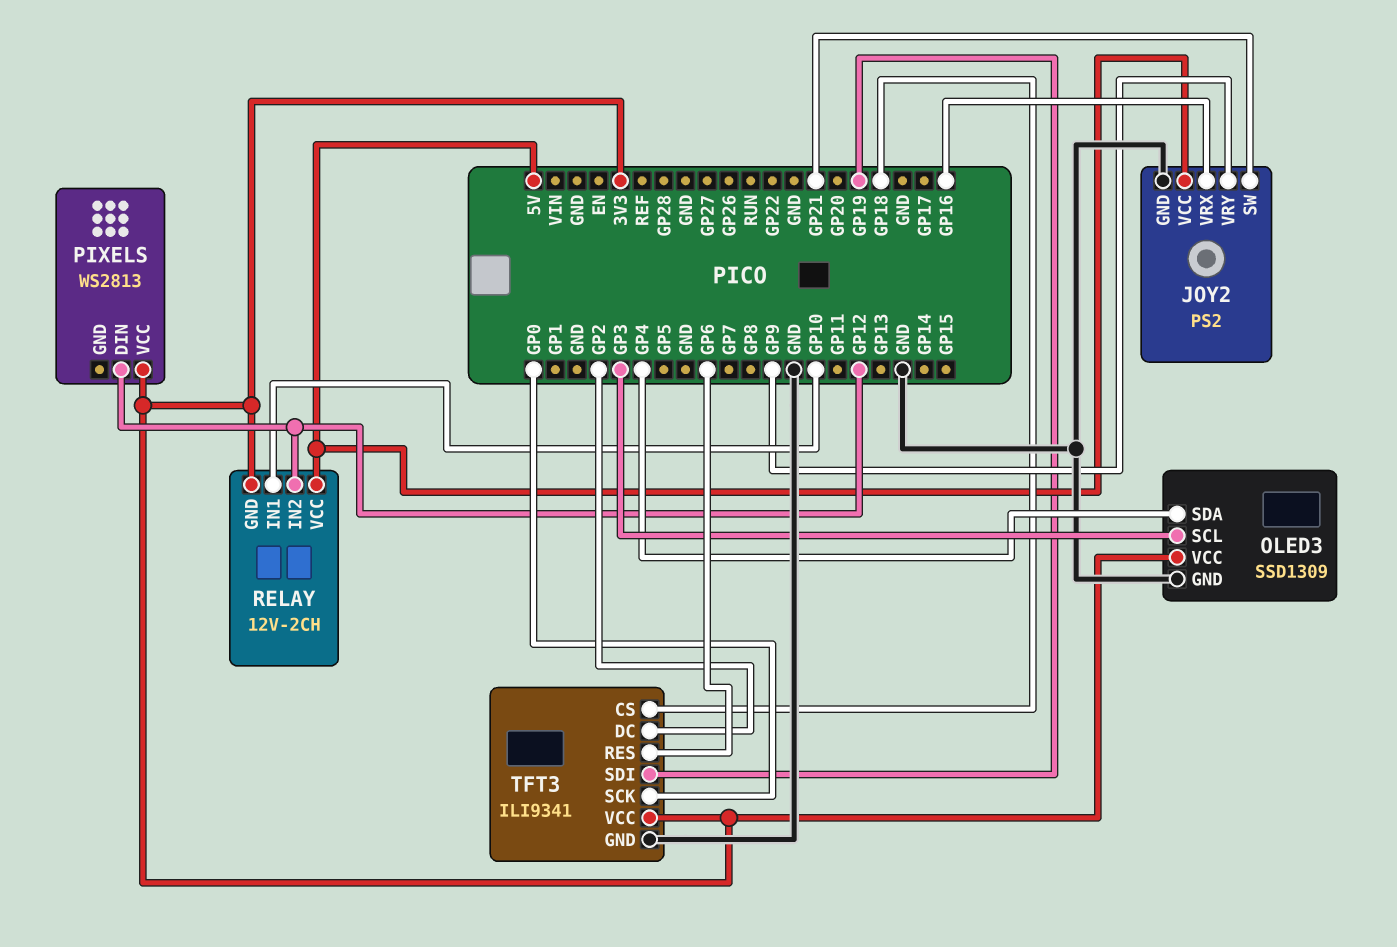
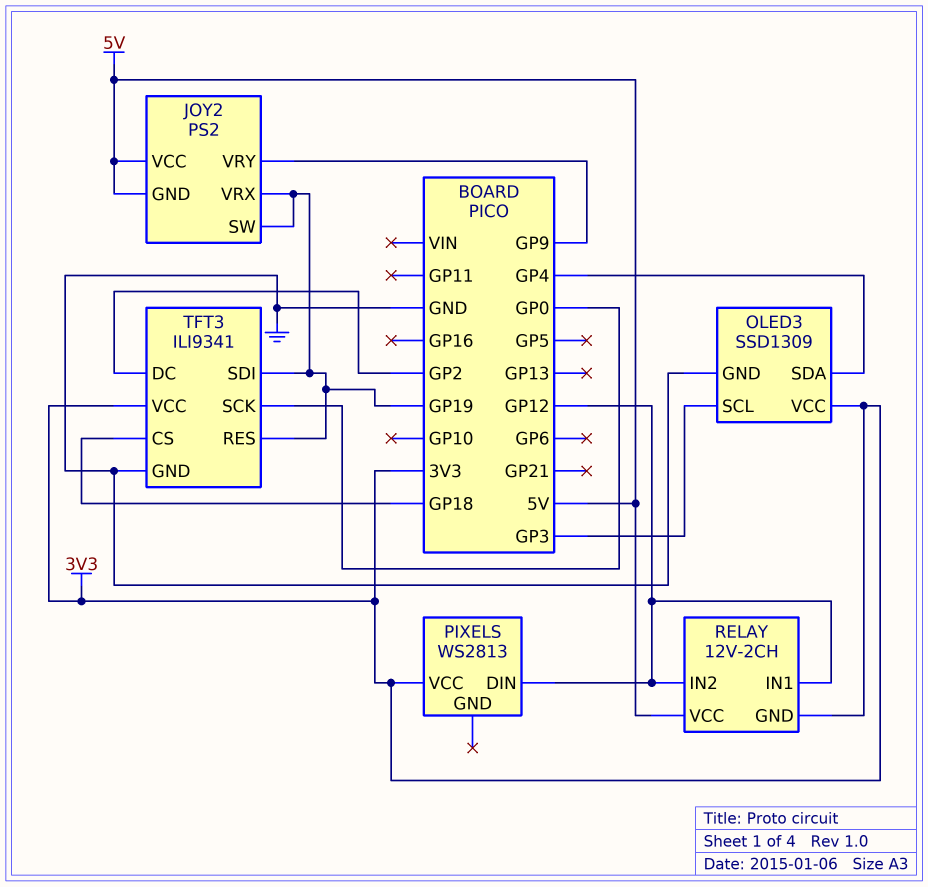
JOY2 pin GND: GND -> 5V
JOY2 pin SW: GP21 -> GP19
JOY2 pin VRX: GP16 -> GP19
RELAY pin IN1: GP10 -> GP12
TFT3 pin RES: GP6 -> GP19

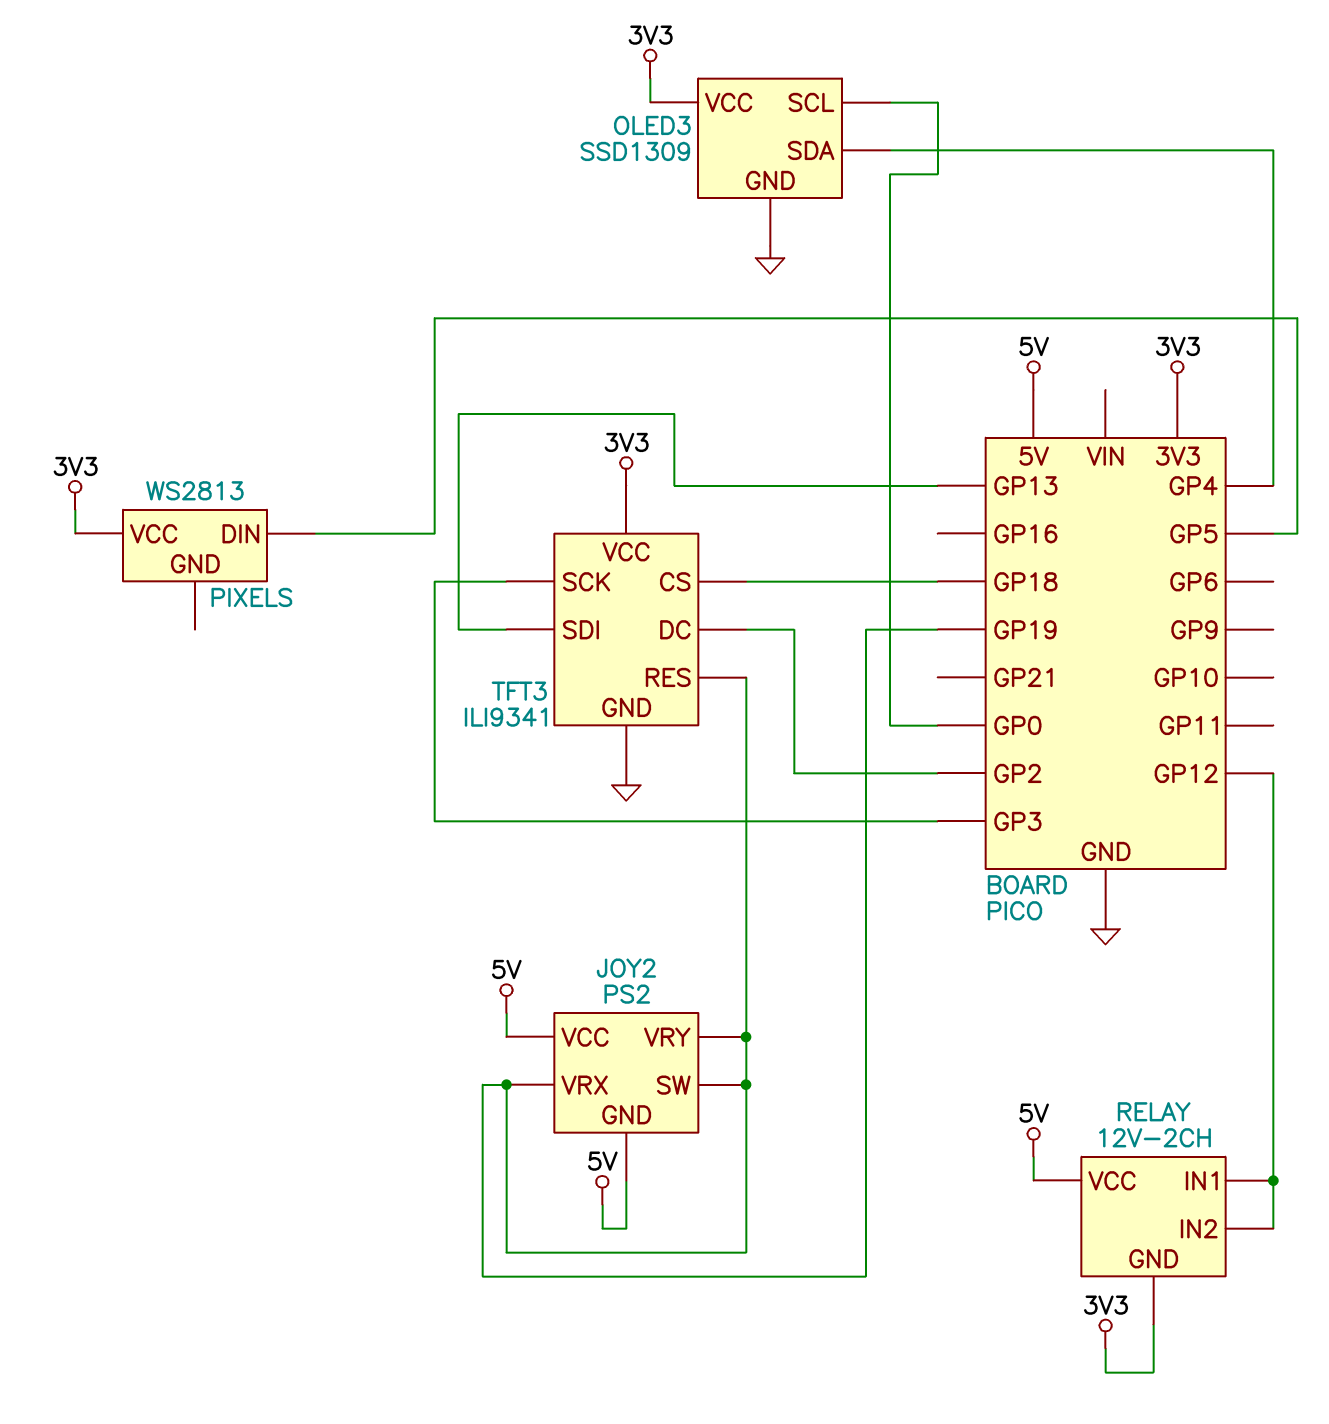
JOY2 pin VRY: GP9 -> GP19
OLED3 pin SCL: GP3 -> GP0
PIXELS pin DIN: GP12 -> GP5
TFT3 pin SCK: GP0 -> GP3
TFT3 pin SDI: GP19 -> GP13

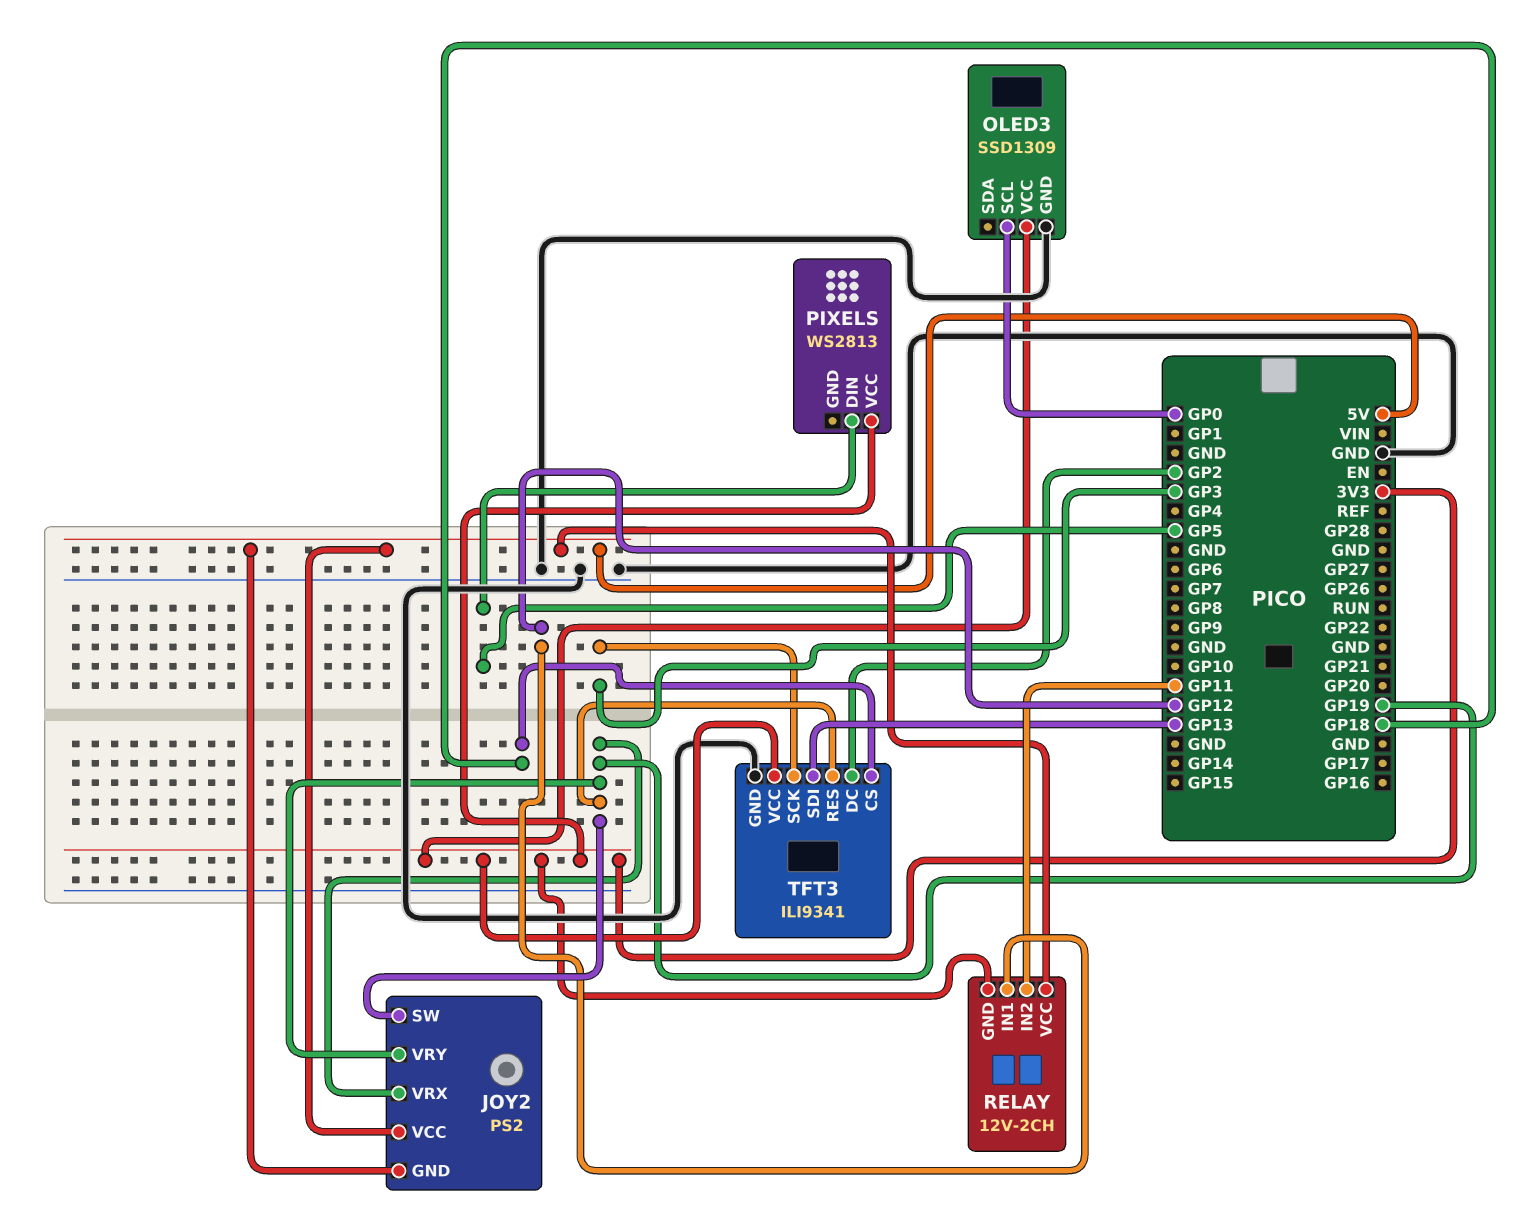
OLED3 pin SDA: GP4 -> none
RELAY pin IN2: GP12 -> GP11

